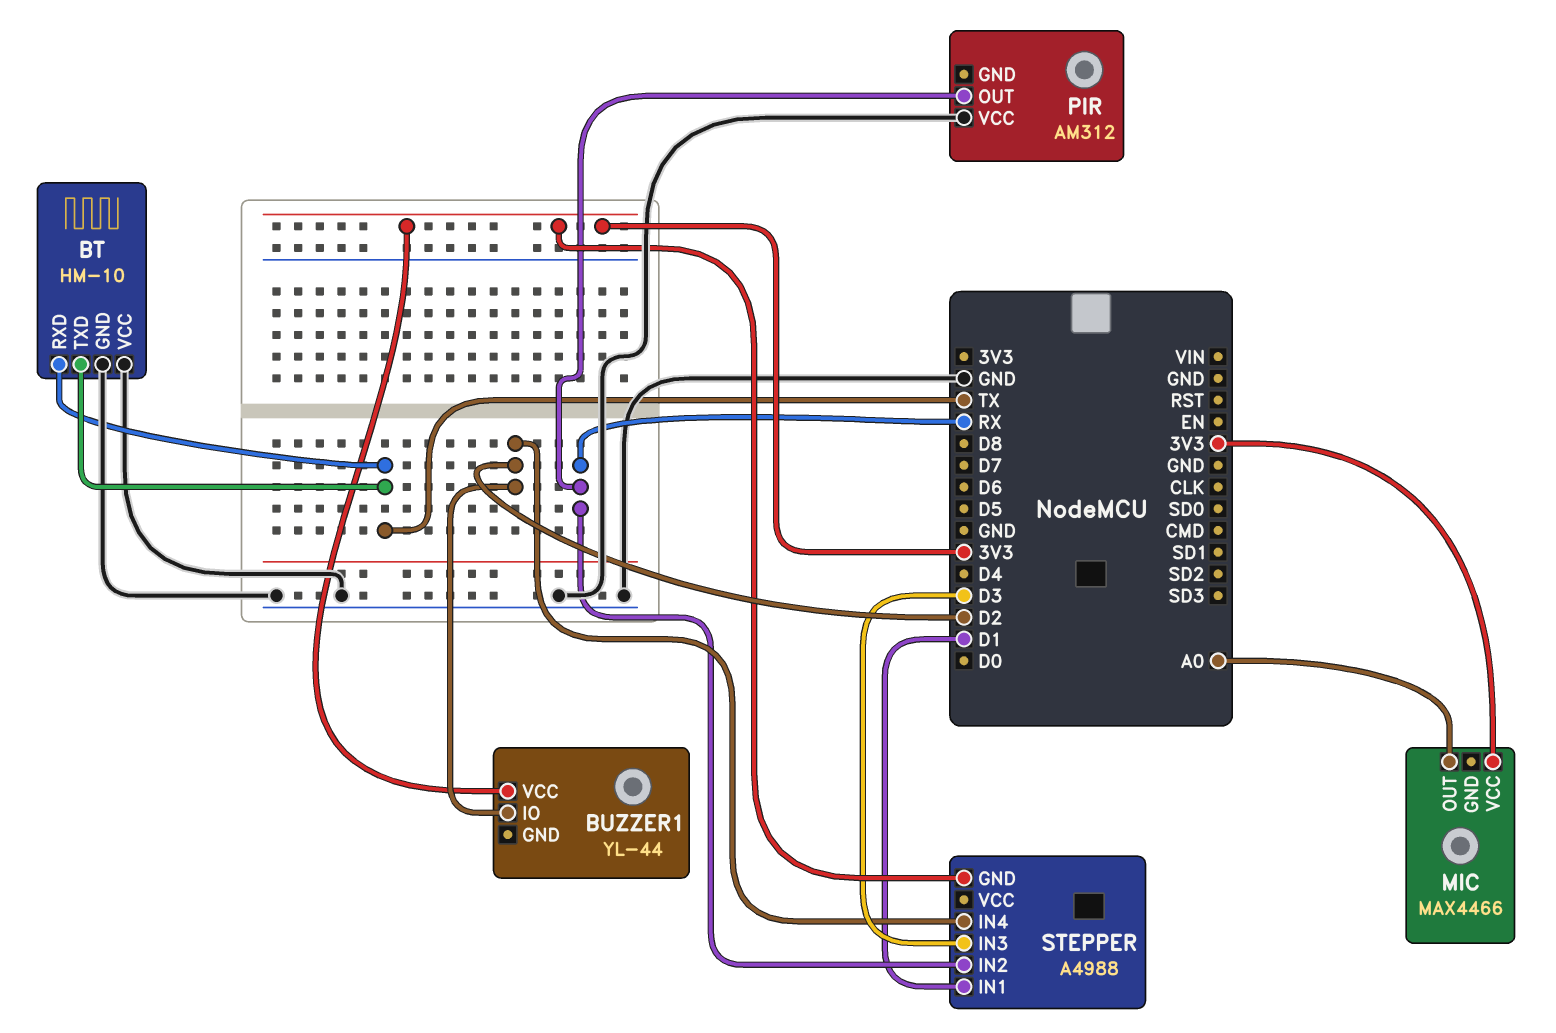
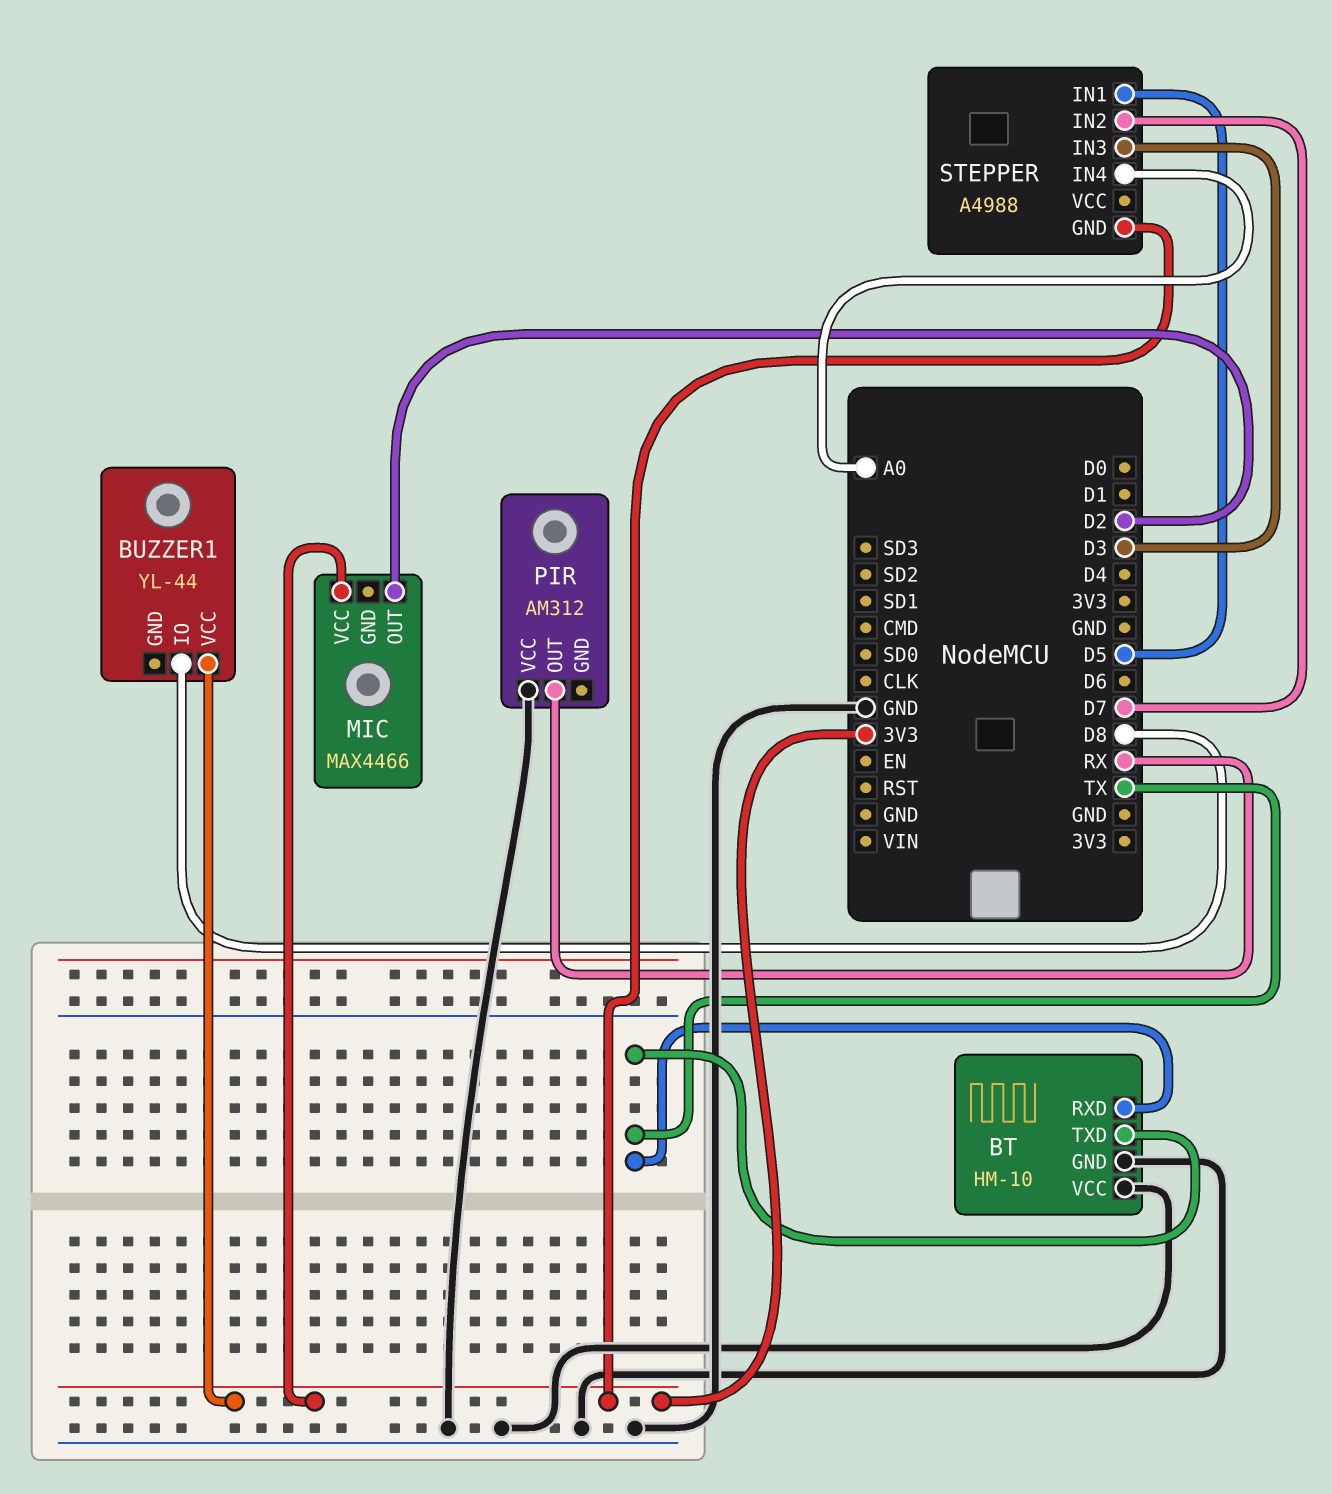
BUZZER1 pin IO: D2 -> D8
MIC pin OUT: A0 -> D2
STEPPER pin IN1: D1 -> D5
STEPPER pin IN2: RX -> D7
STEPPER pin IN4: D2 -> A0

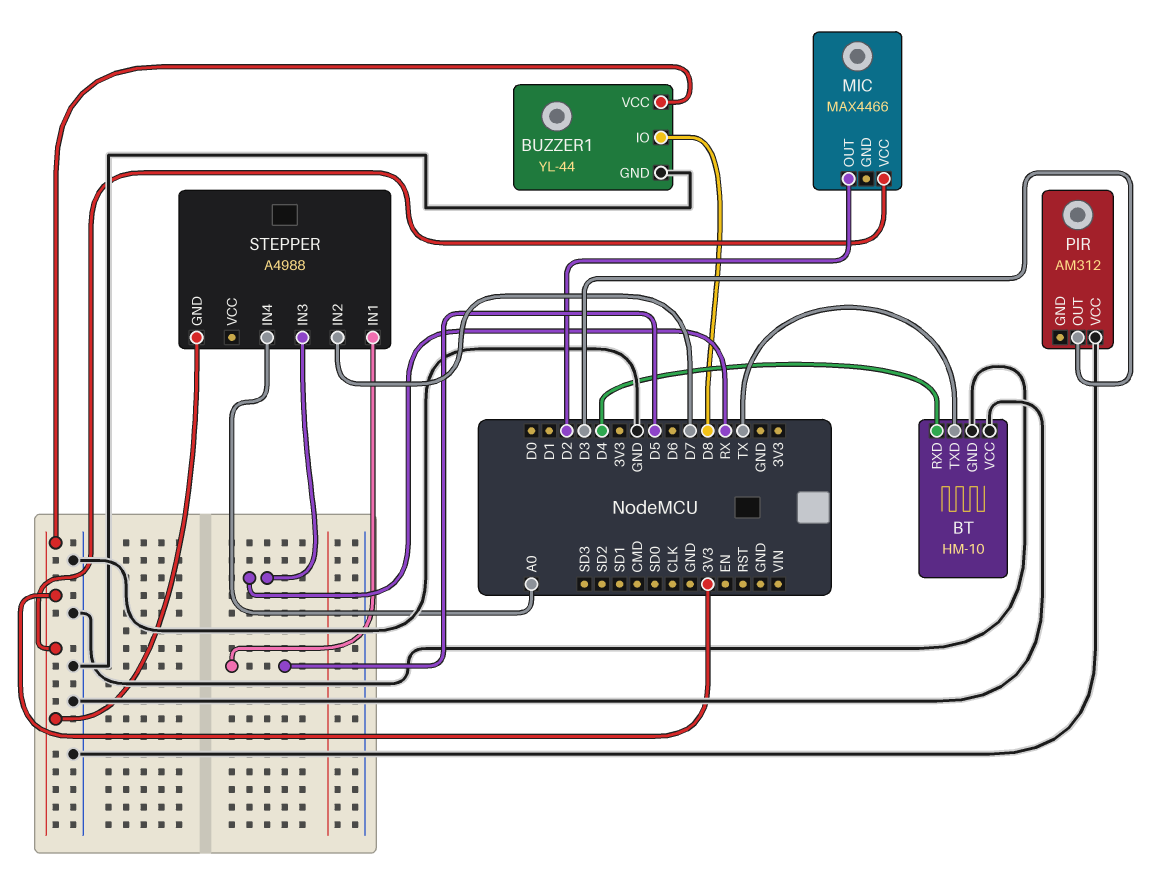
BT pin RXD: TX -> D4
BUZZER1 pin GND: none -> GND
PIR pin OUT: RX -> D3
STEPPER pin IN3: D3 -> RX

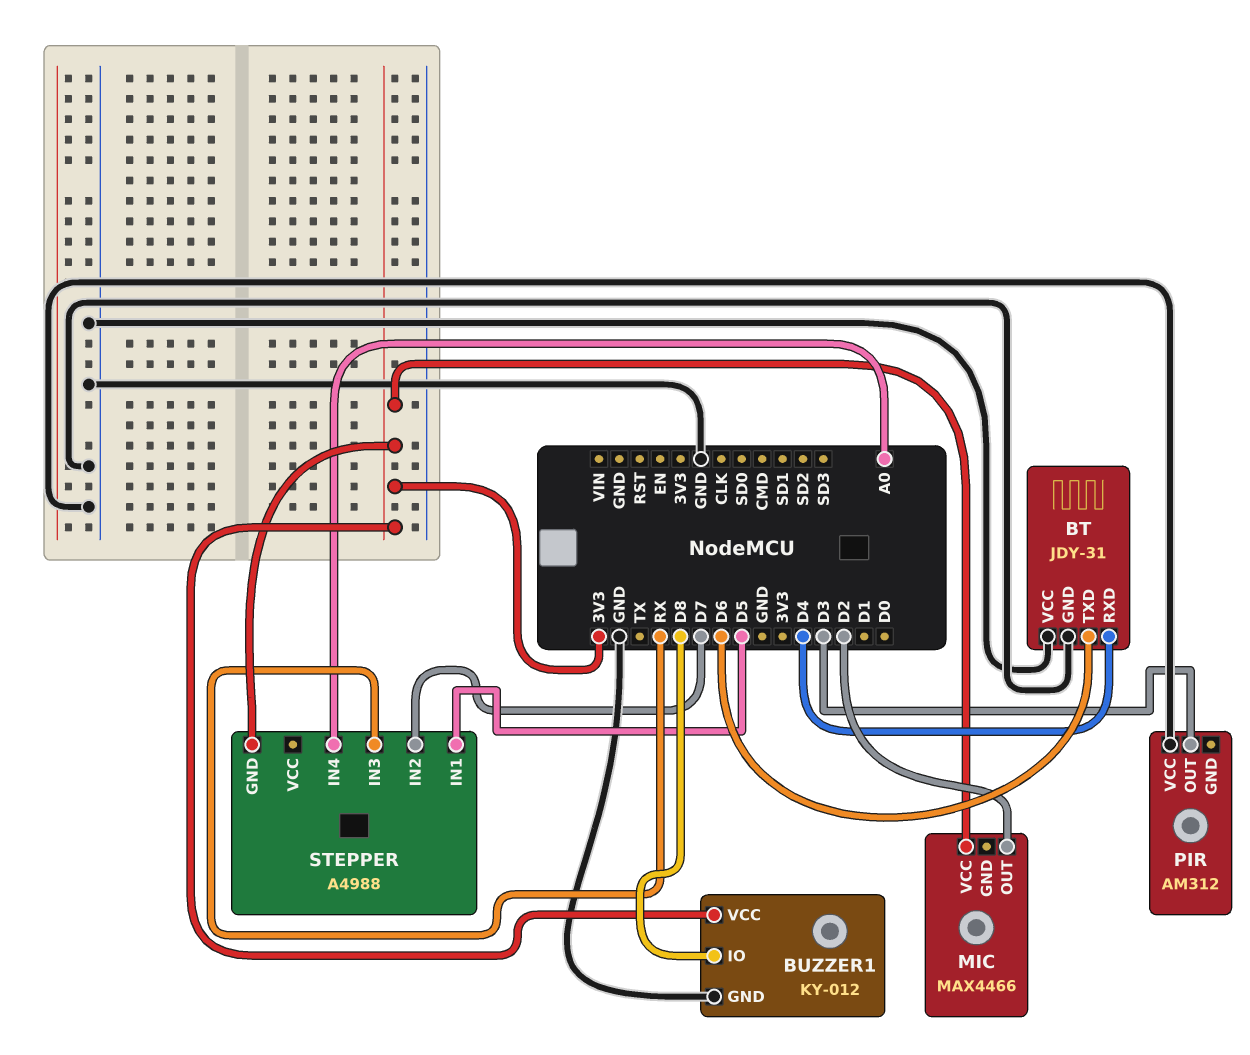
BT: HM-10 -> JDY-31
BT pin TXD: TX -> D6
BUZZER1: YL-44 -> KY-012

